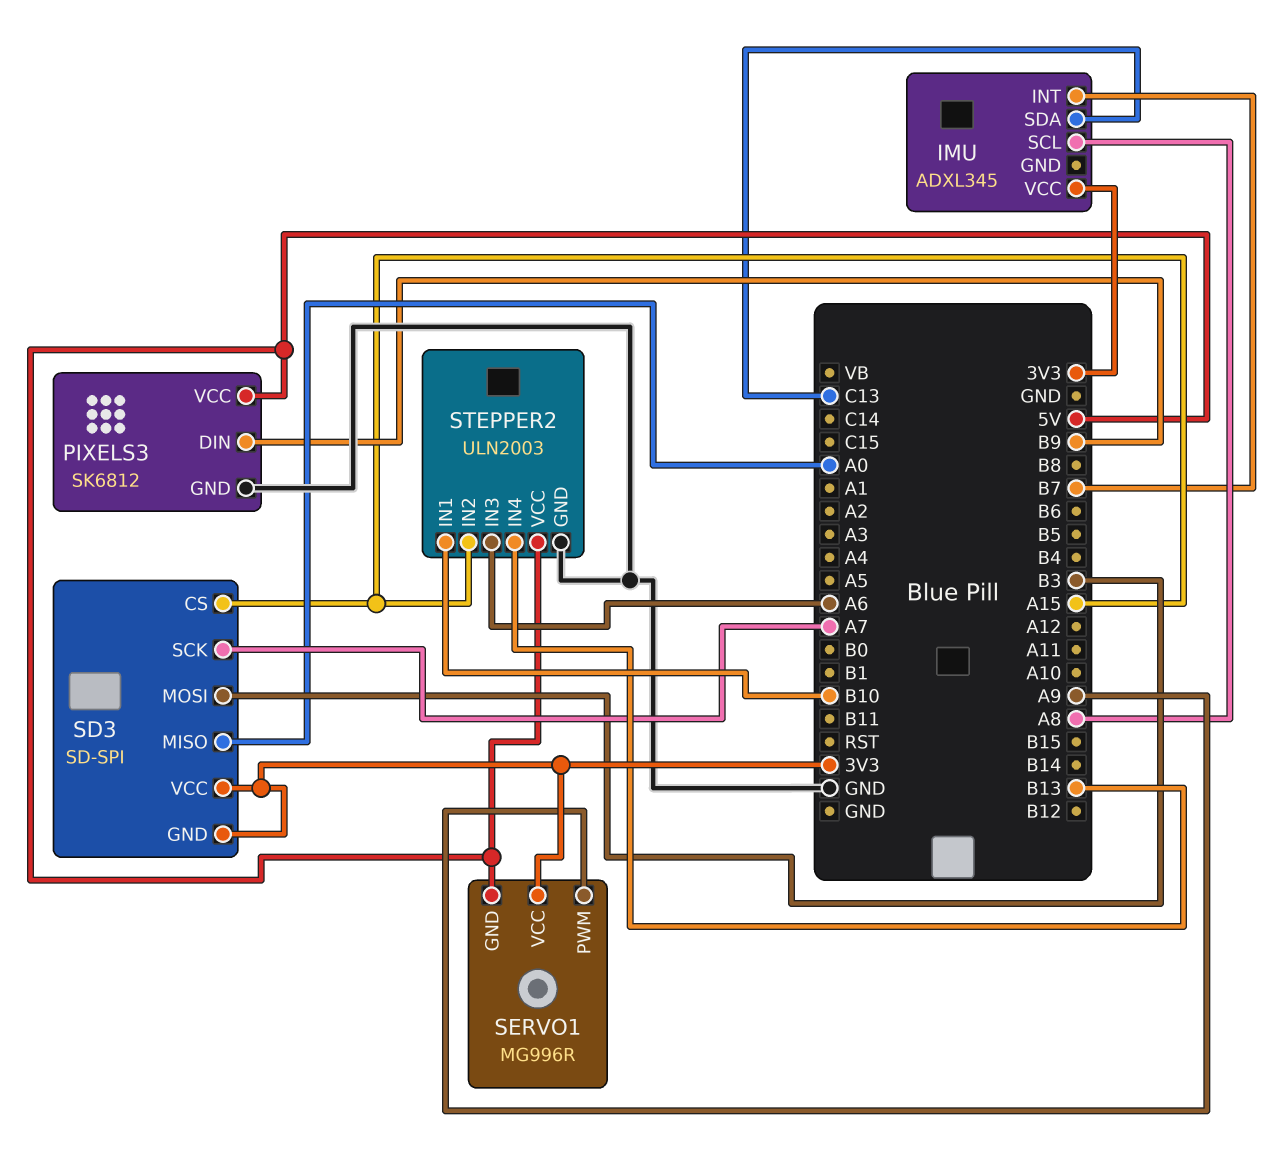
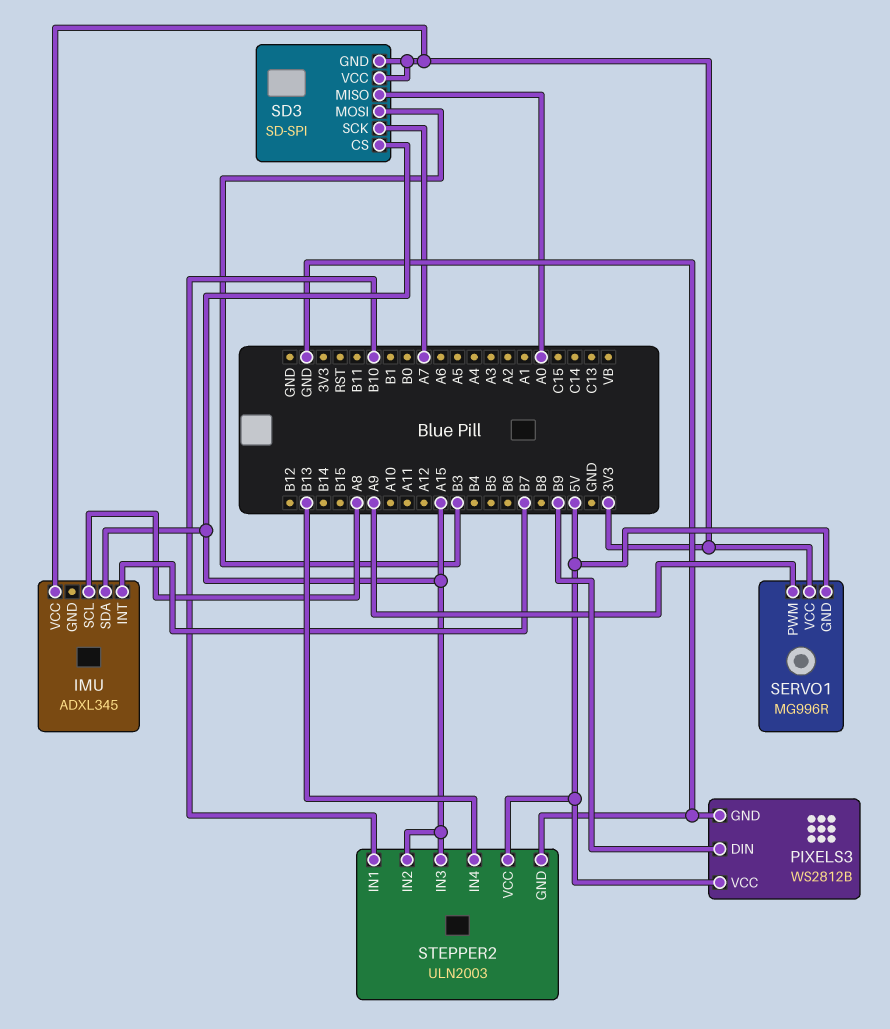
IMU pin SDA: C13 -> A15
PIXELS3: SK6812 -> WS2812B
STEPPER2 pin IN3: A6 -> A15

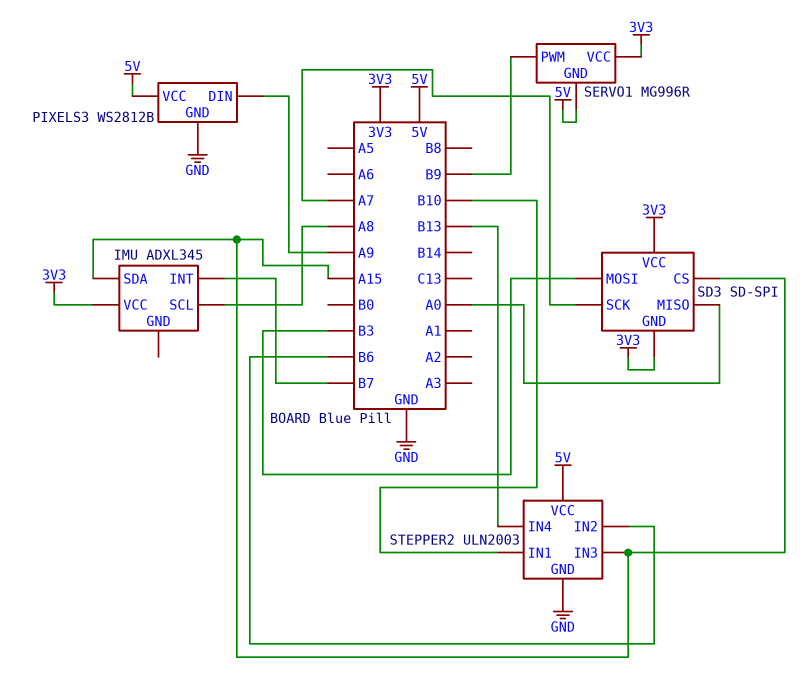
PIXELS3 pin DIN: B9 -> A9
SERVO1 pin PWM: A9 -> B9
STEPPER2 pin IN2: A15 -> B6

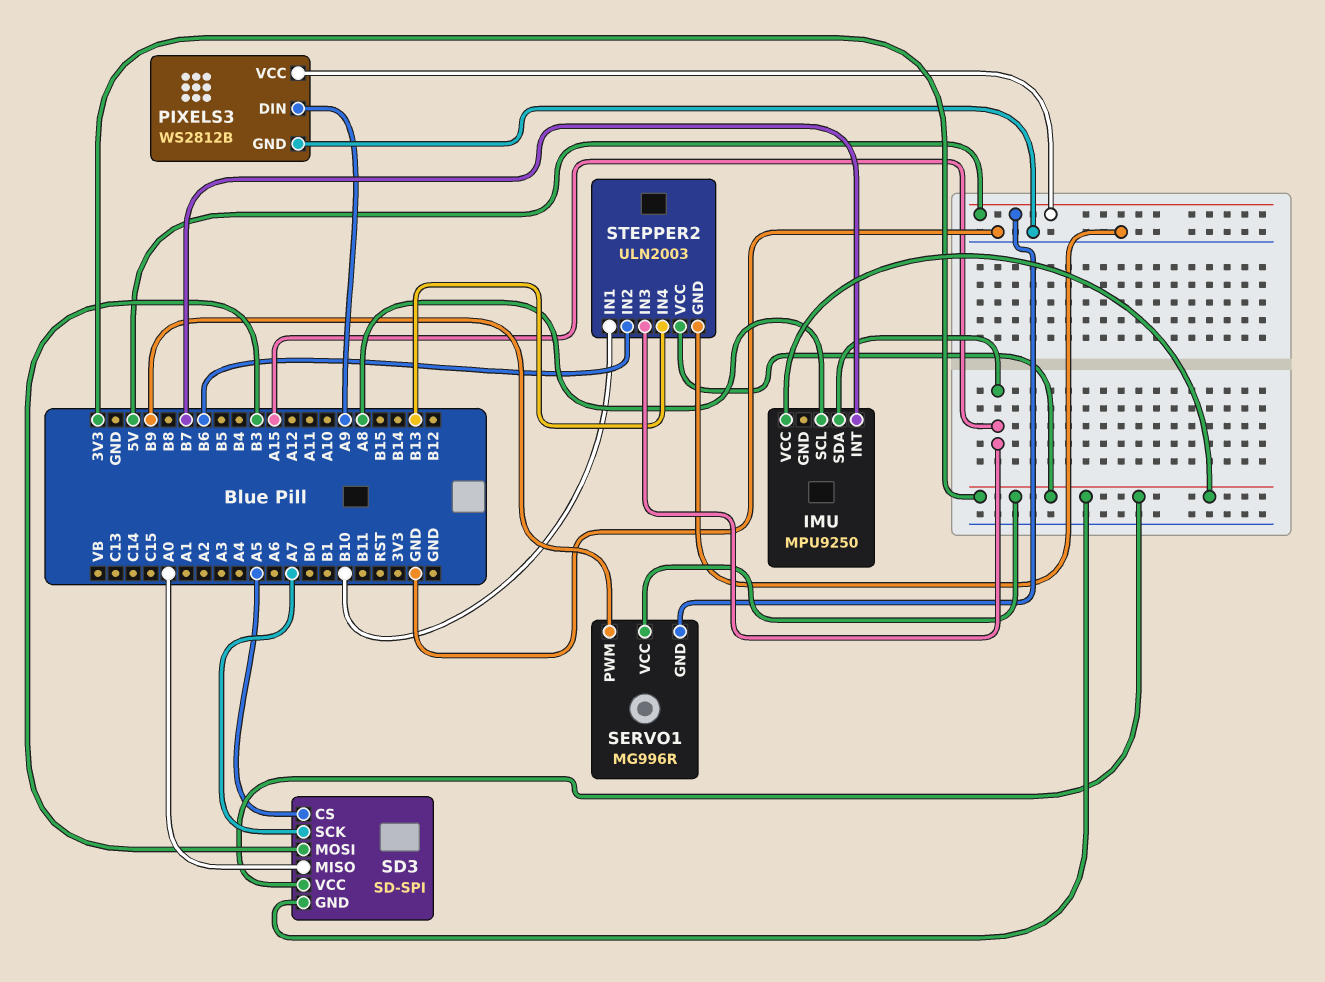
IMU: ADXL345 -> MPU9250
SD3 pin CS: A15 -> A5
STEPPER2 pin VCC: 5V -> 3V3

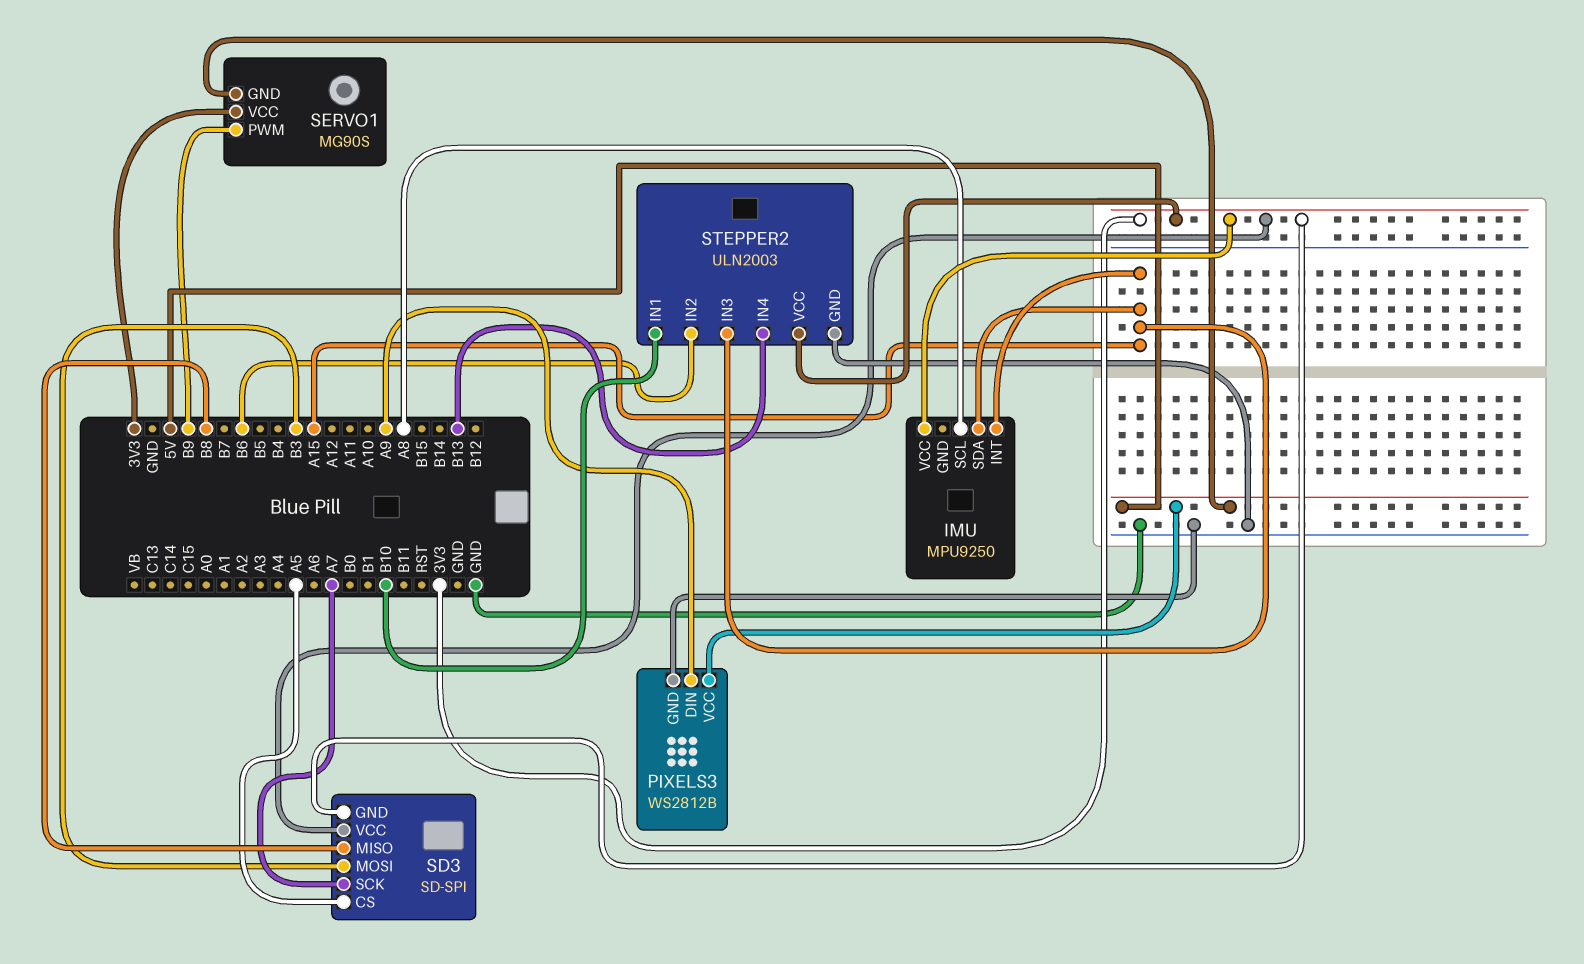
IMU pin INT: B7 -> A15
SD3 pin MISO: A0 -> B8
SERVO1: MG996R -> MG90S

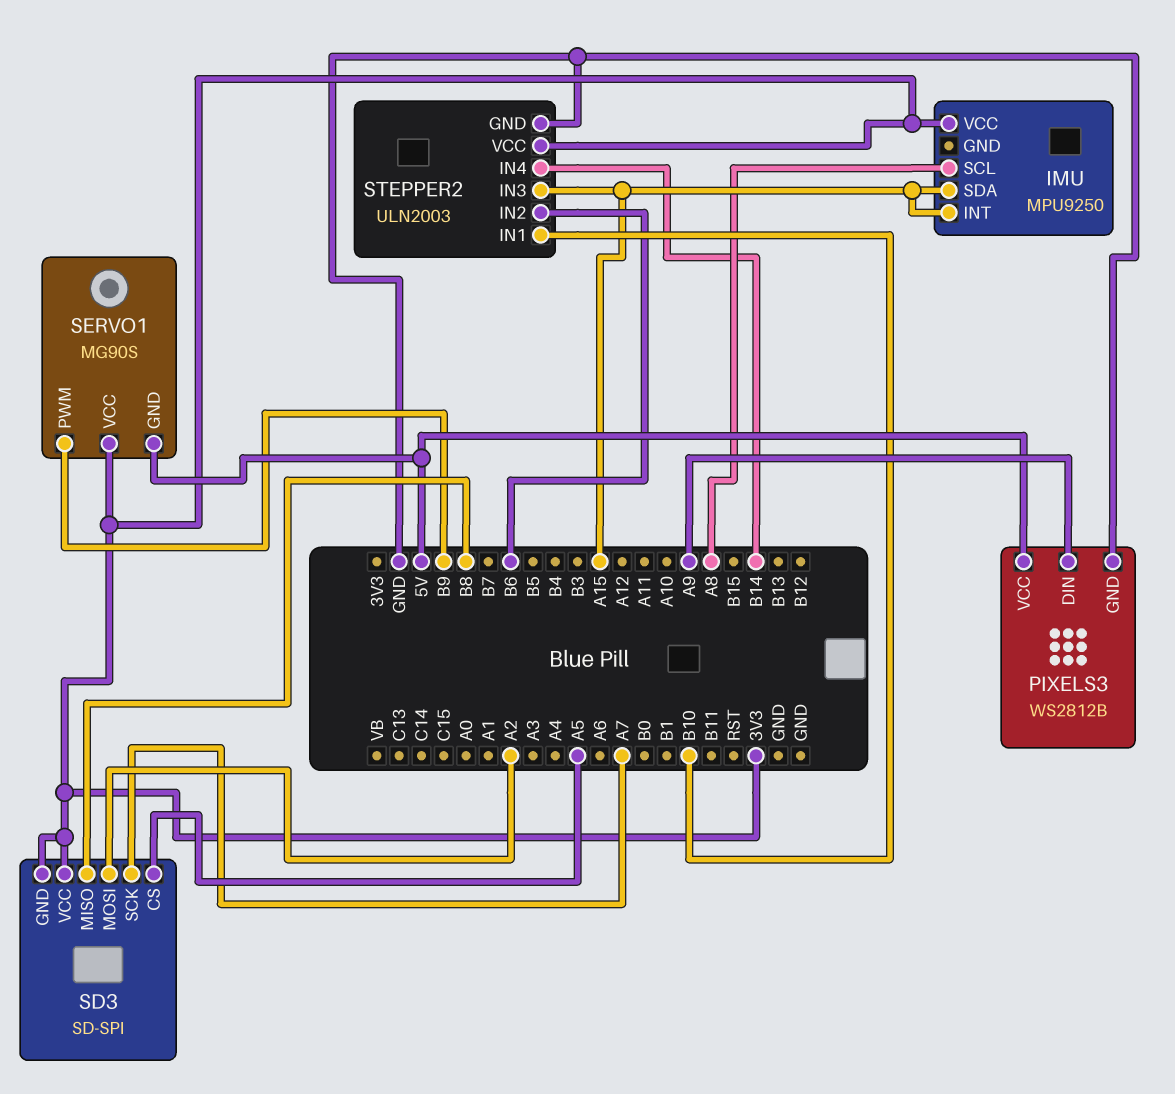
SD3 pin MOSI: B3 -> A2
STEPPER2 pin IN4: B13 -> B14

